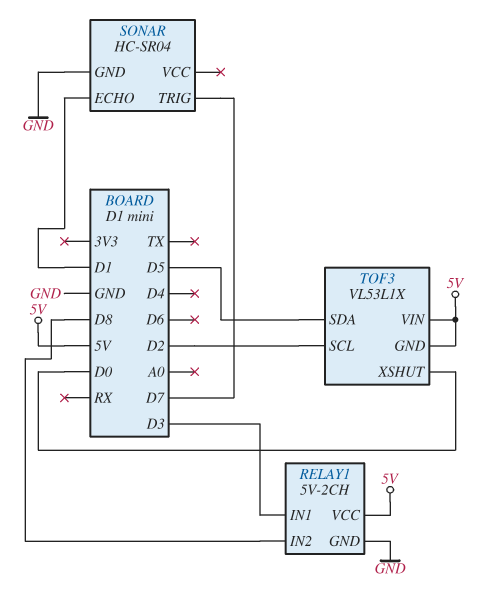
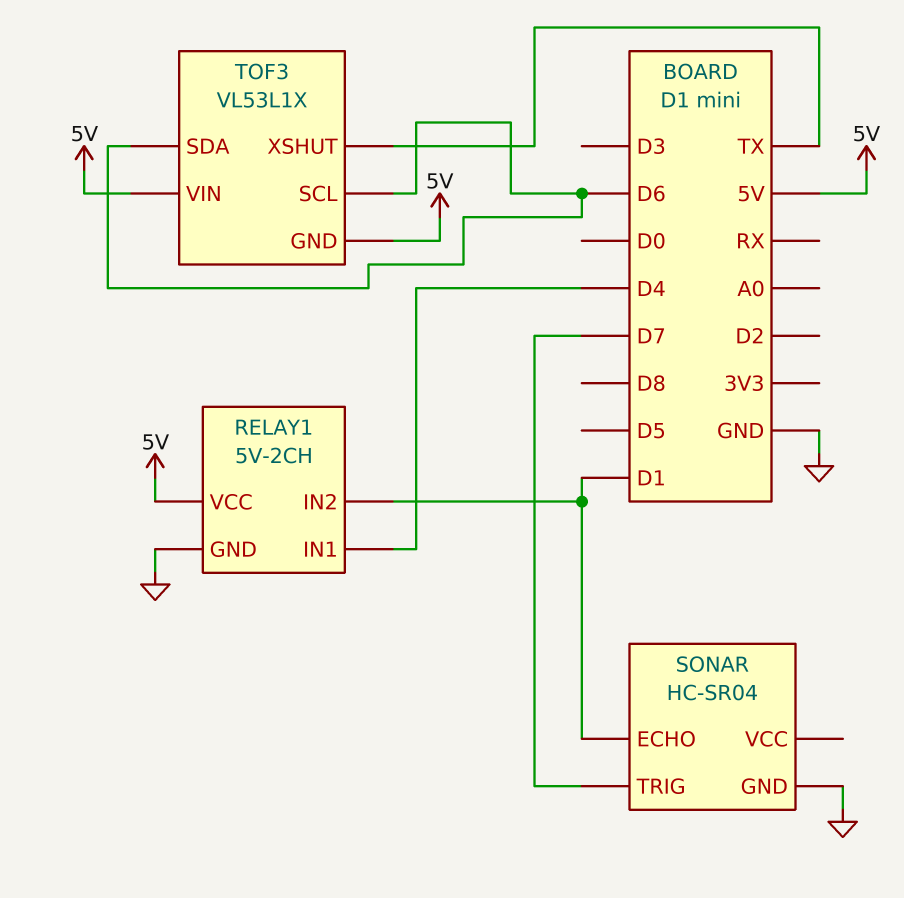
RELAY1 pin IN1: D3 -> D4
RELAY1 pin IN2: D8 -> D1
TOF3 pin SCL: D2 -> D6
TOF3 pin SDA: D5 -> D6
TOF3 pin XSHUT: D0 -> TX

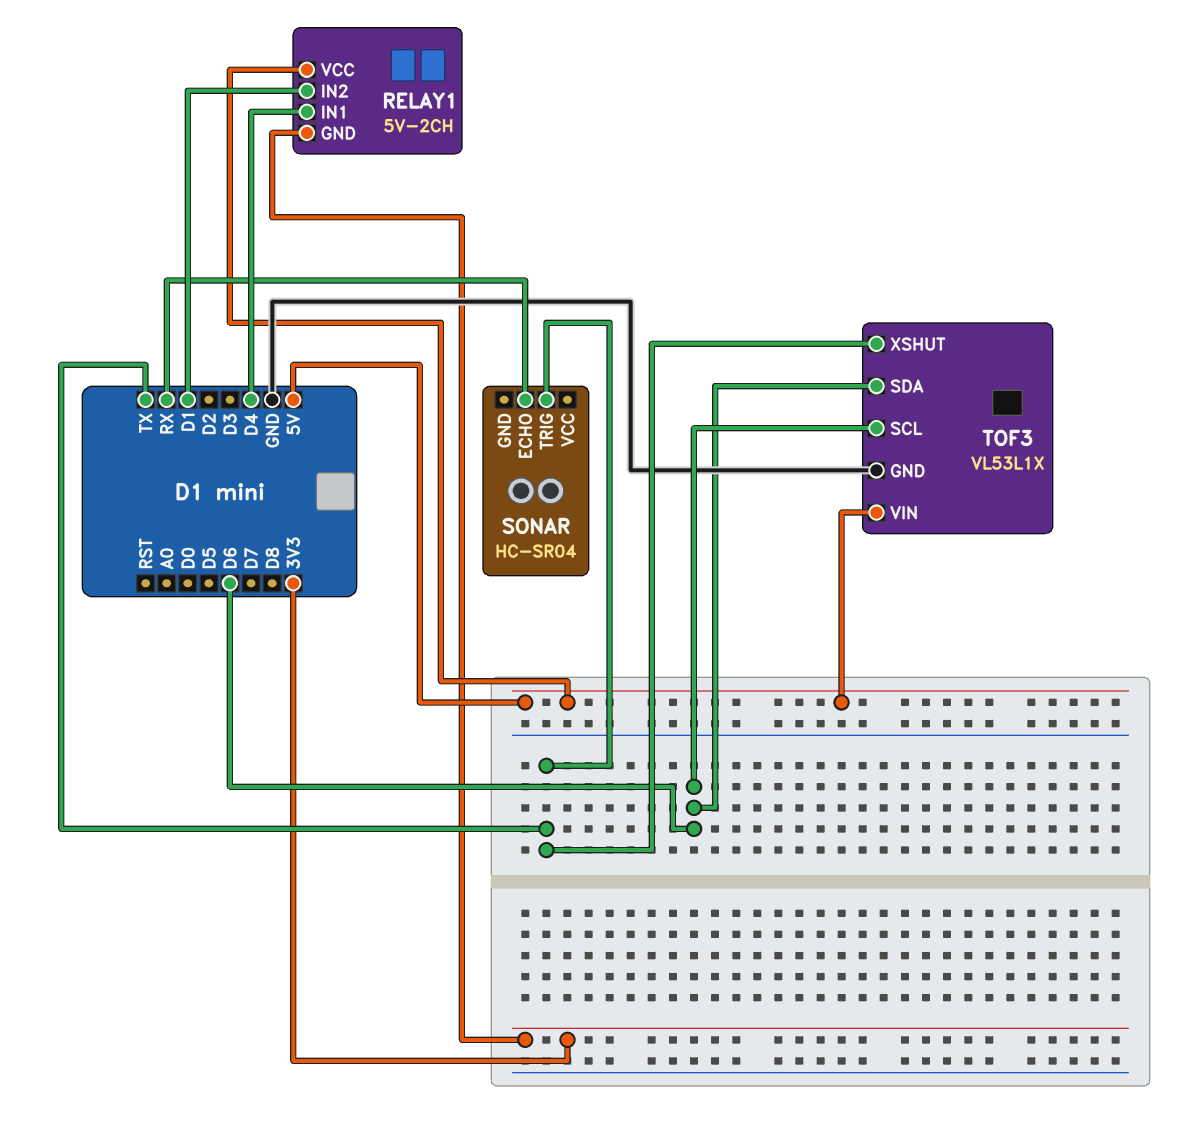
RELAY1 pin GND: GND -> 3V3
SONAR pin ECHO: D1 -> RX
SONAR pin GND: GND -> none
SONAR pin TRIG: D7 -> TX
TOF3 pin GND: 5V -> GND

